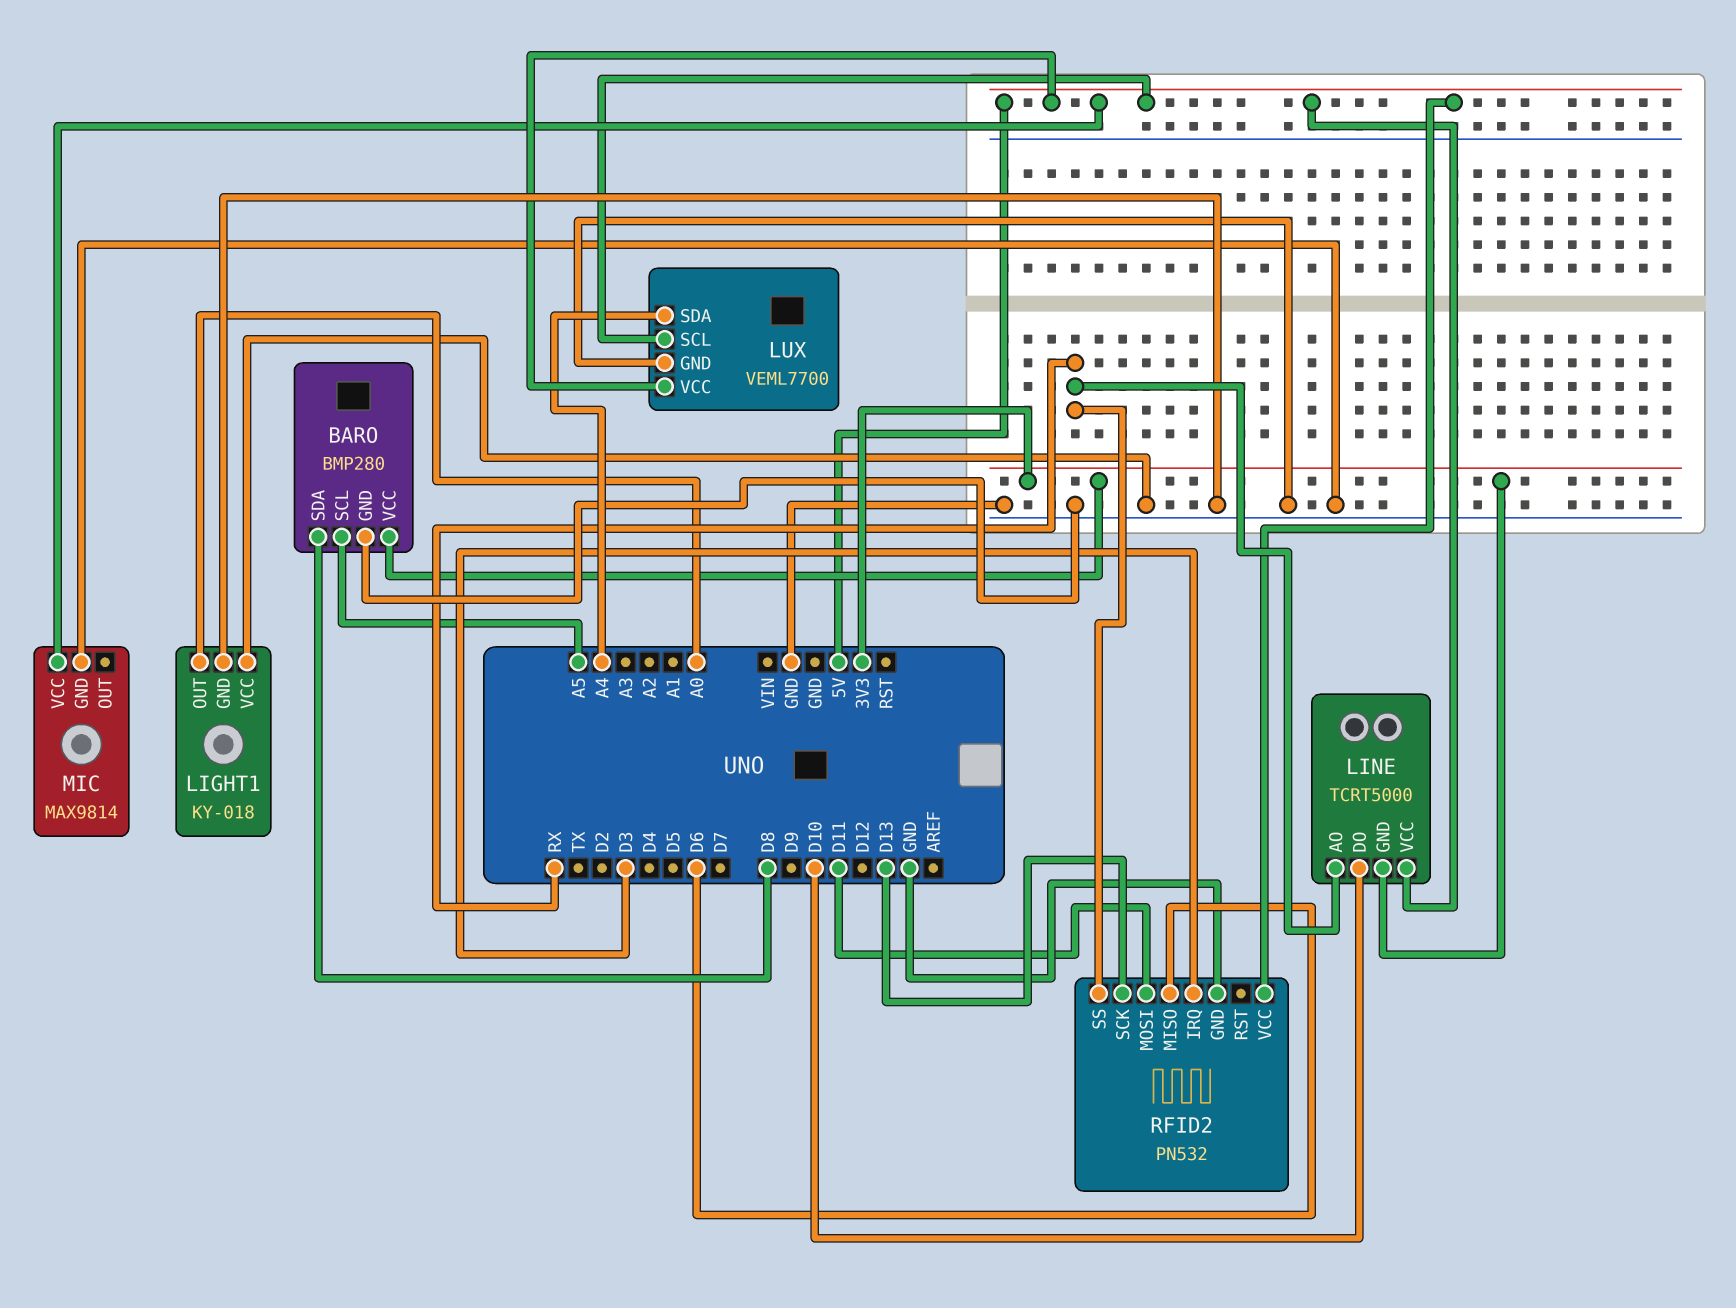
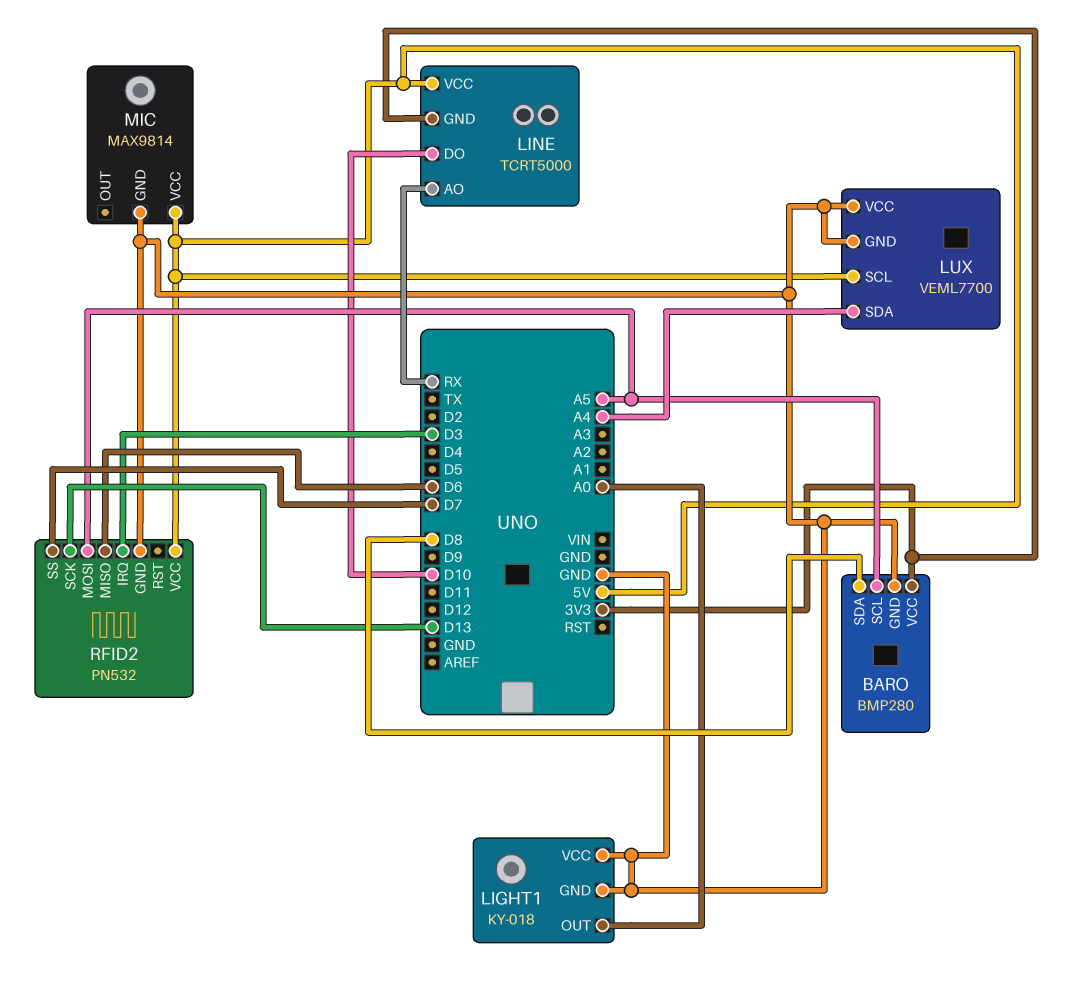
LUX pin VCC: 5V -> GND
RFID2 pin MOSI: D11 -> A5
RFID2 pin SS: RX -> D7

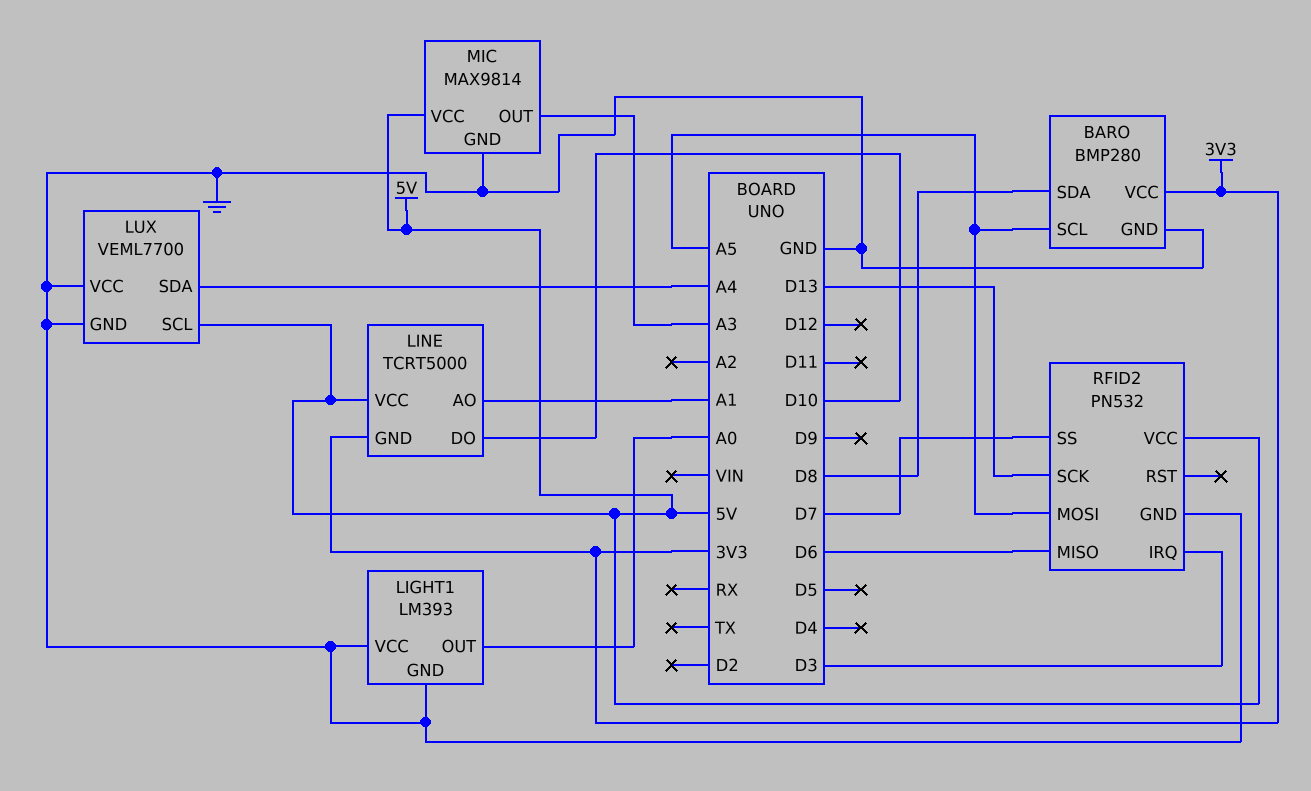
LIGHT1: KY-018 -> LM393
LINE pin AO: RX -> A1
MIC pin OUT: none -> A3

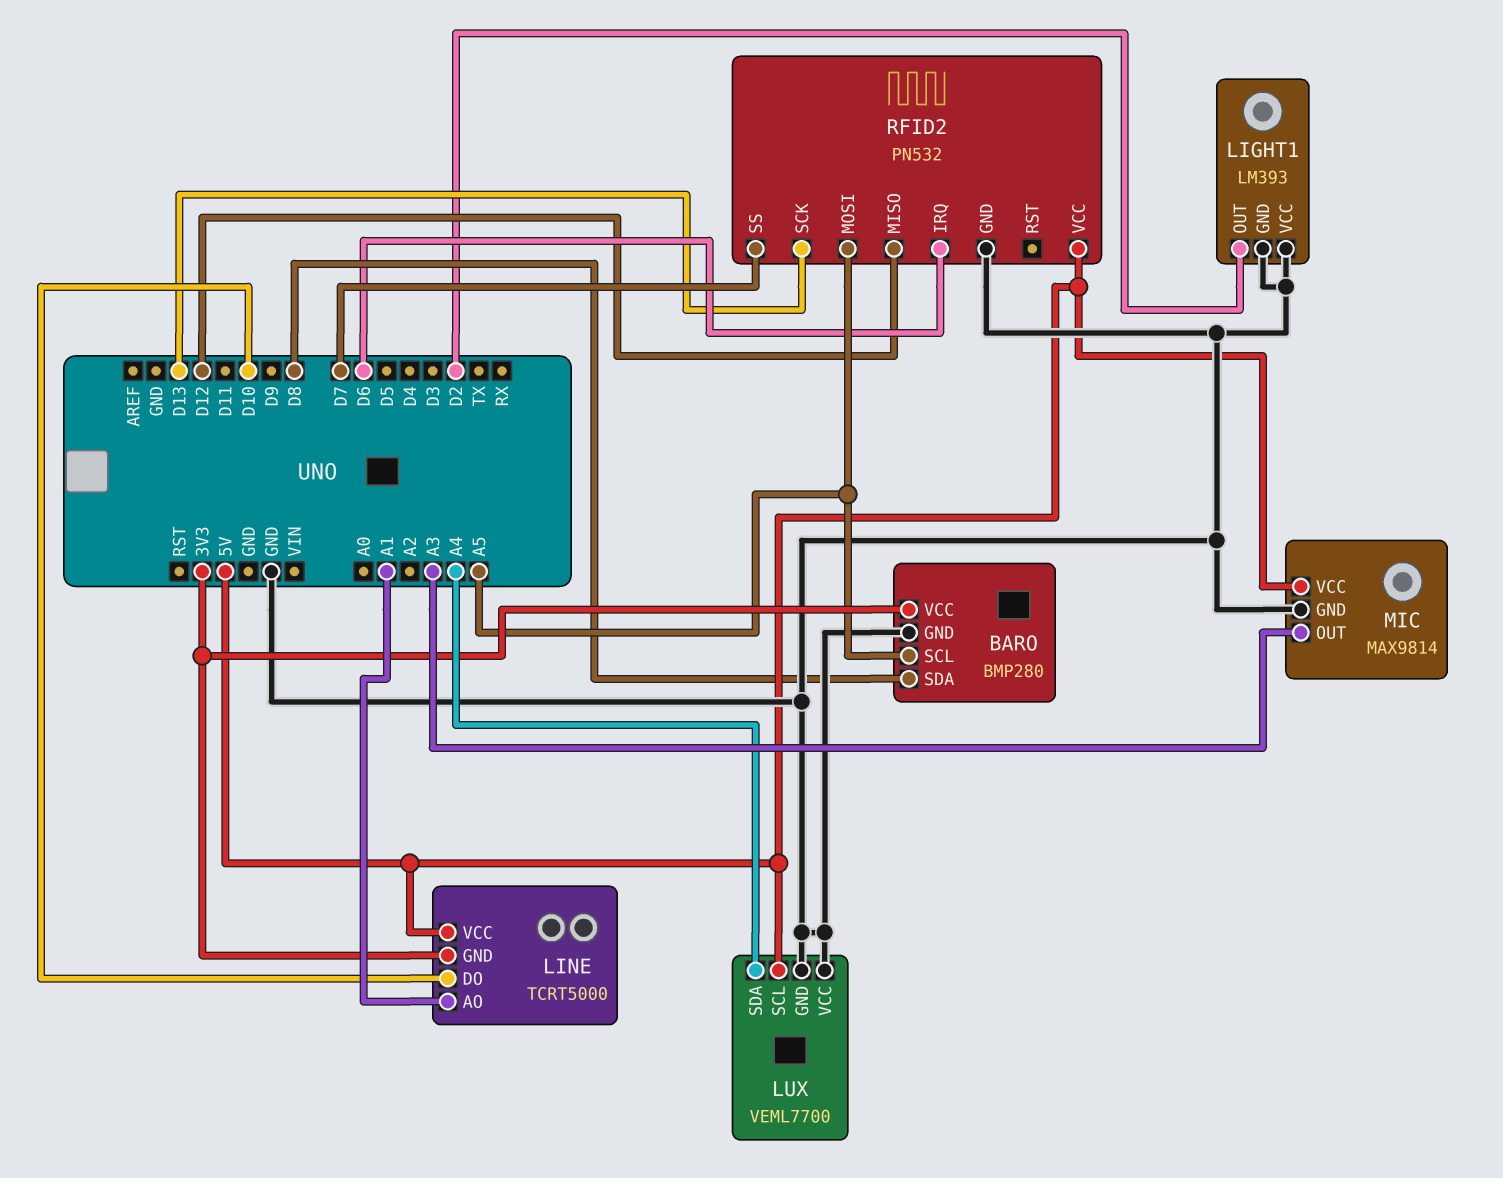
LIGHT1 pin OUT: A0 -> D2
RFID2 pin IRQ: D3 -> D6
RFID2 pin MISO: D6 -> D12

